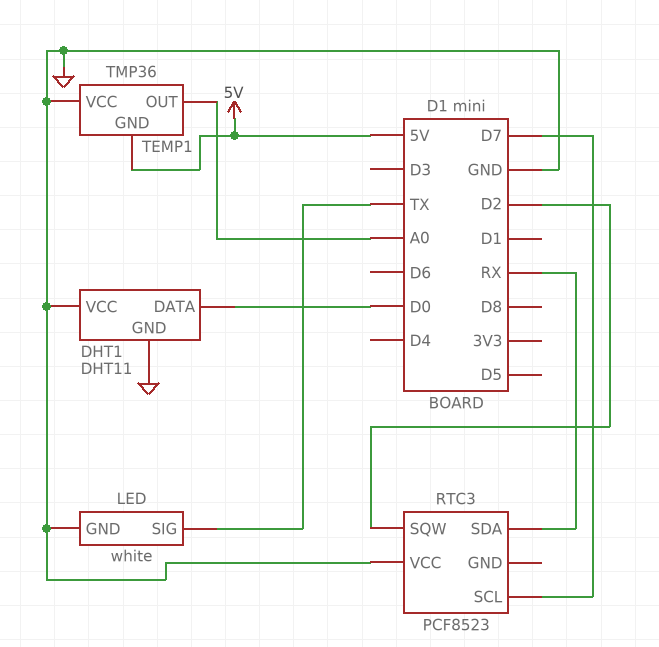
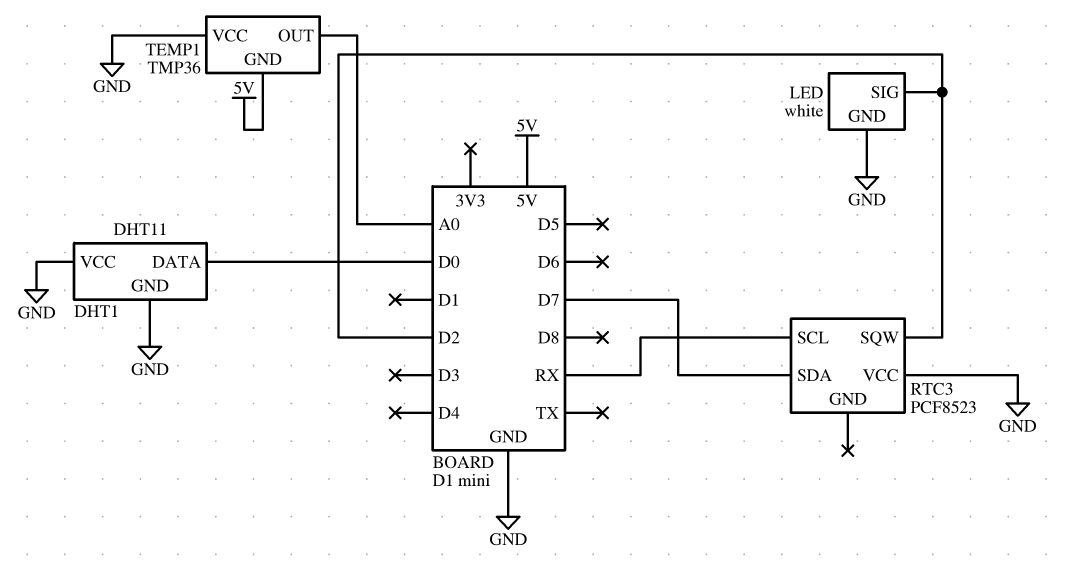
LED pin SIG: TX -> D2
RTC3 pin SCL: D7 -> RX
RTC3 pin SDA: RX -> D7

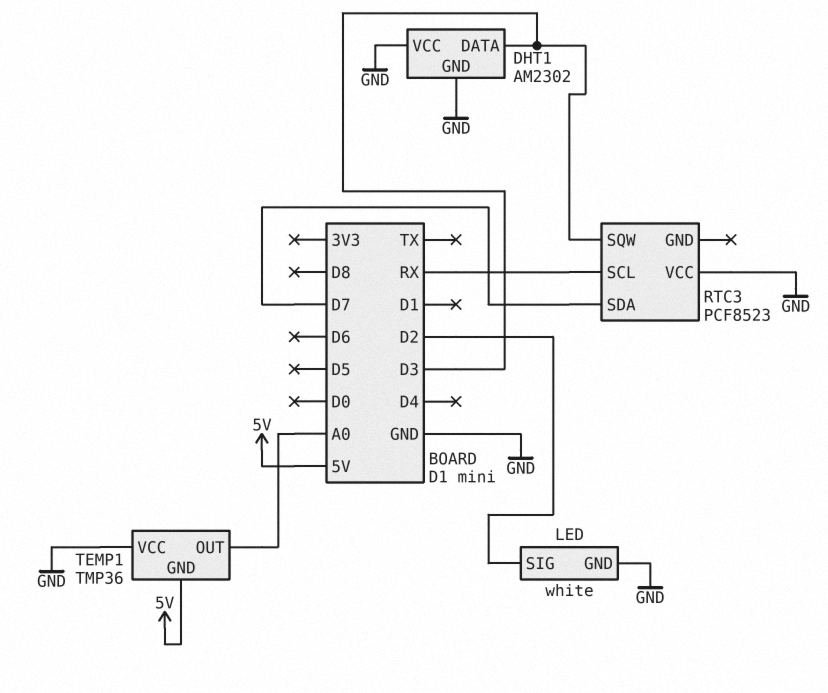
DHT1: DHT11 -> AM2302
DHT1 pin DATA: D0 -> D3
RTC3 pin SQW: D2 -> D3

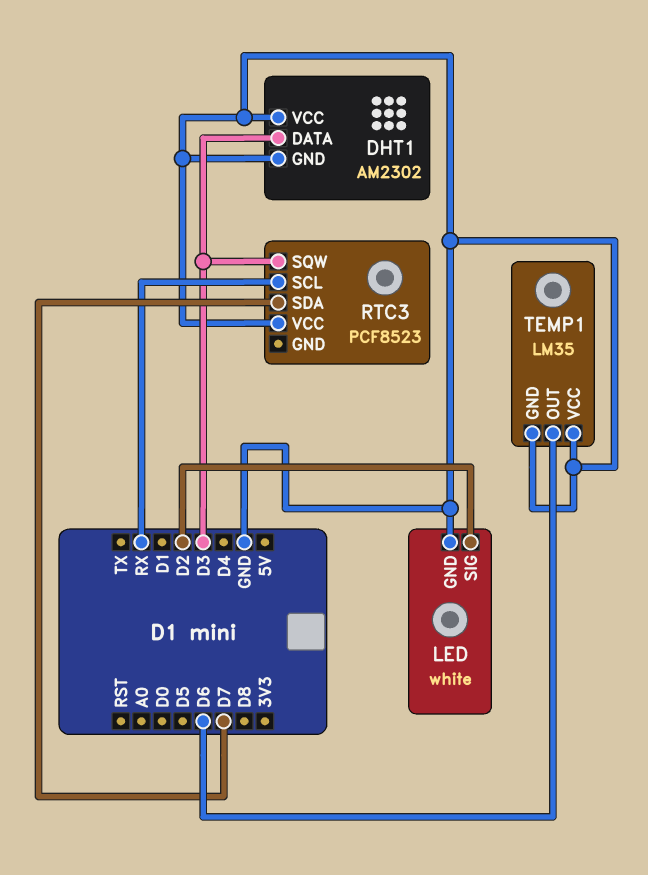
TEMP1: TMP36 -> LM35
TEMP1 pin GND: 5V -> GND
TEMP1 pin OUT: A0 -> D6

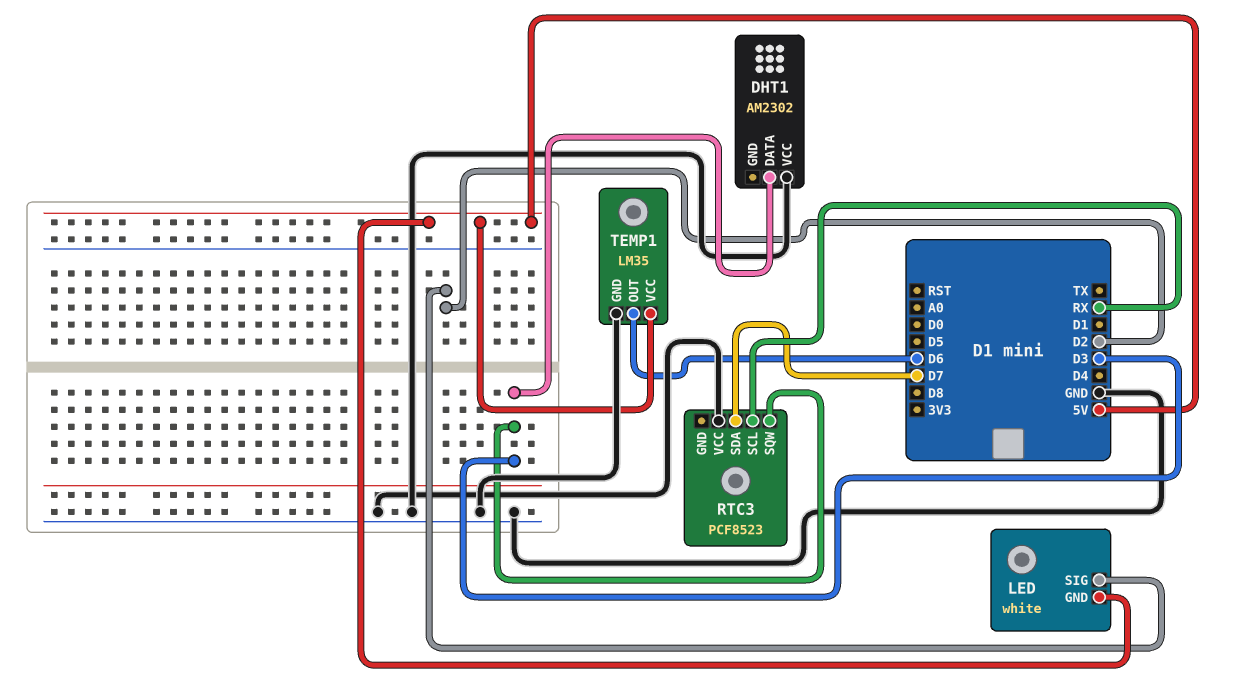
DHT1 pin GND: GND -> none
LED pin GND: GND -> 5V
TEMP1 pin VCC: GND -> 5V

